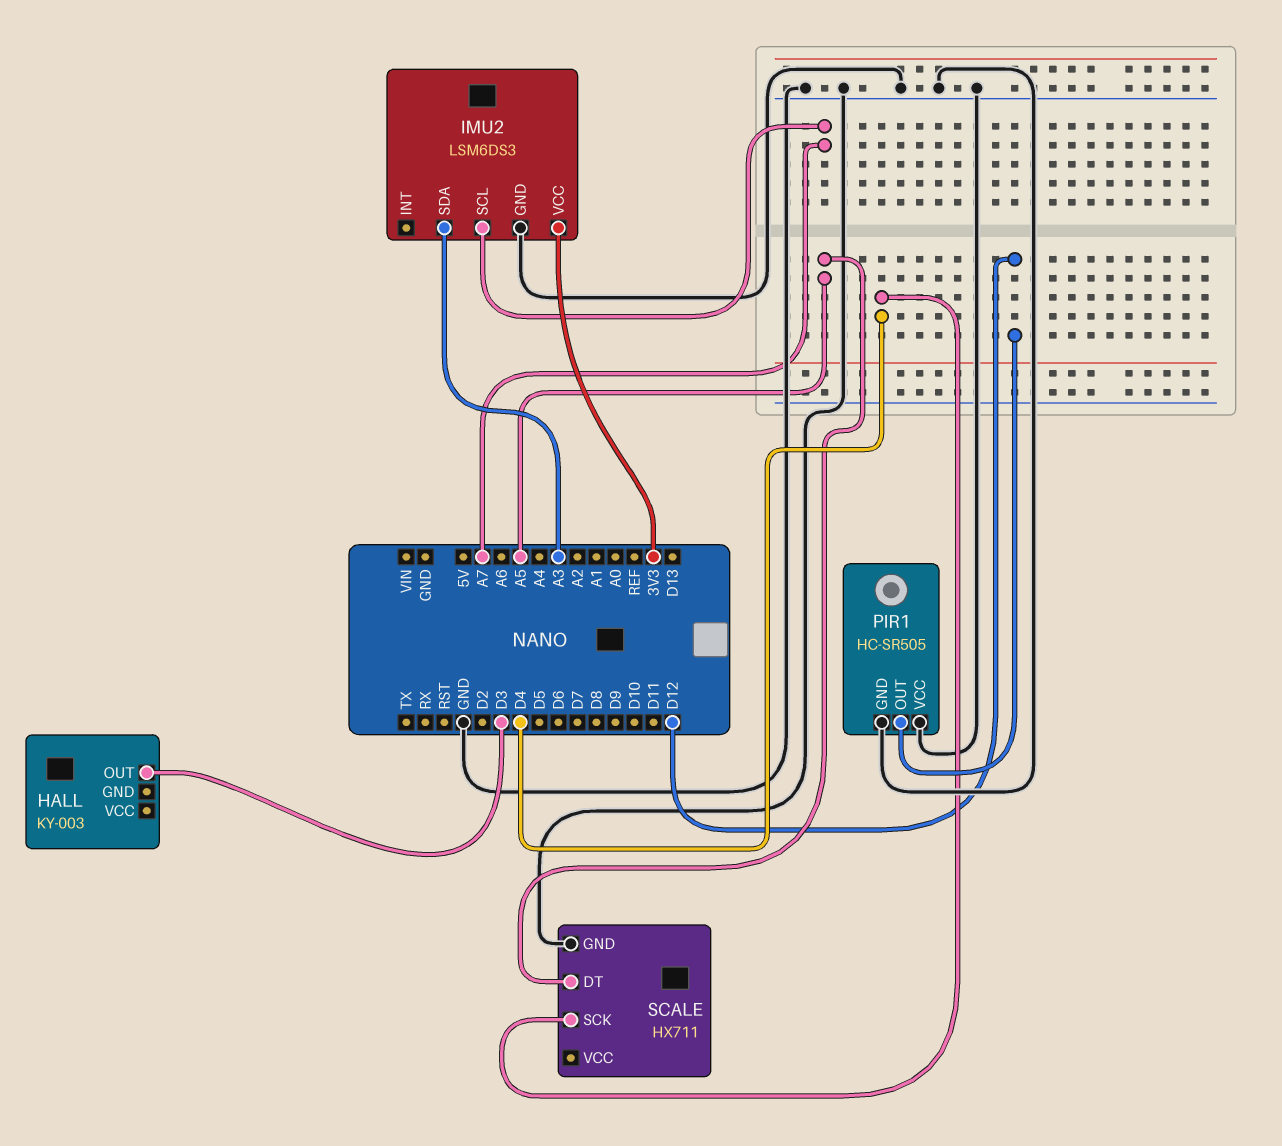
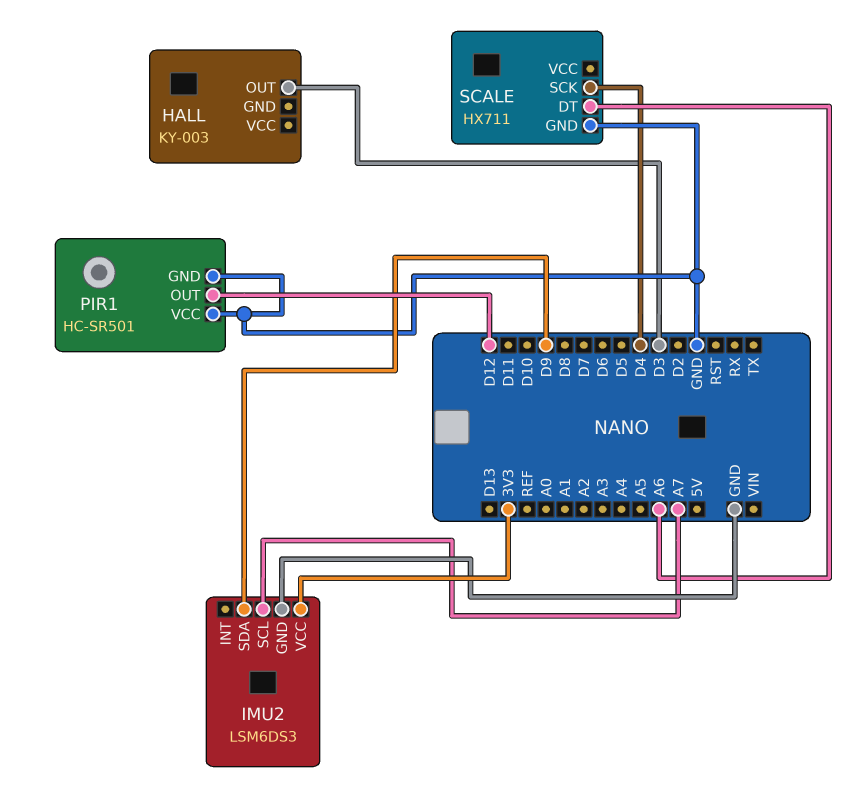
IMU2 pin SDA: A3 -> D9
PIR1: HC-SR505 -> HC-SR501
SCALE pin DT: A5 -> A6

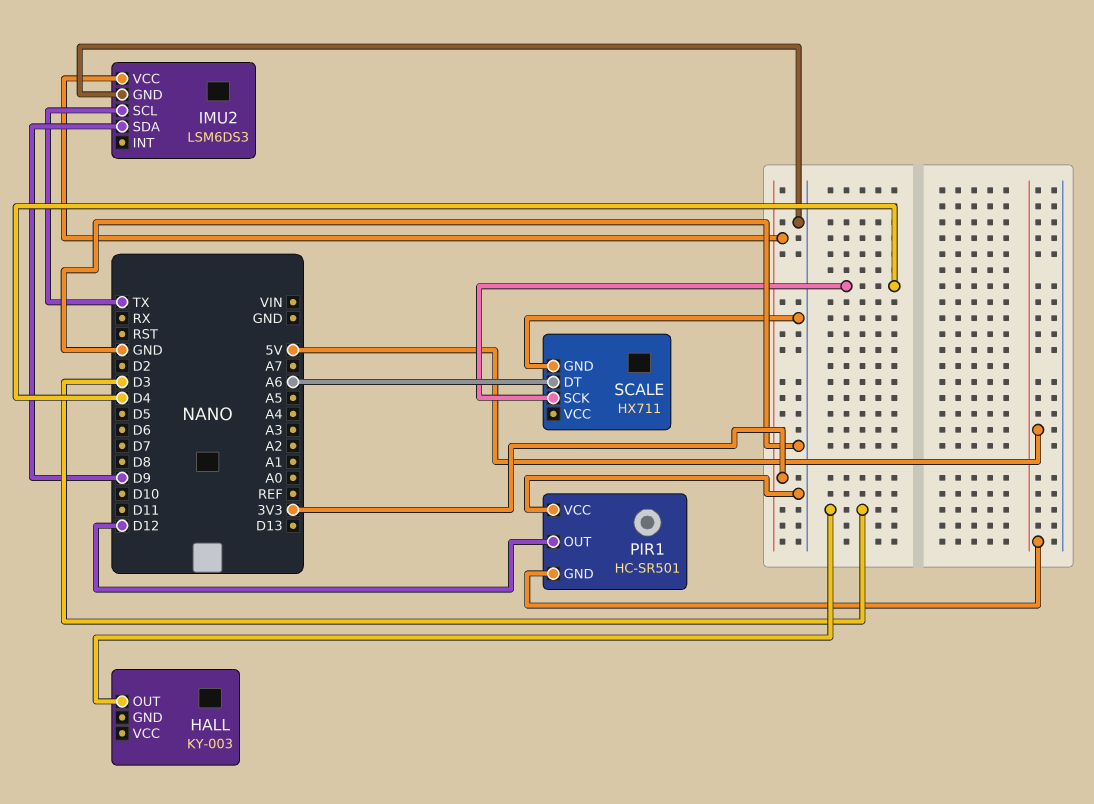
IMU2 pin SCL: A7 -> TX
PIR1 pin GND: GND -> 5V

